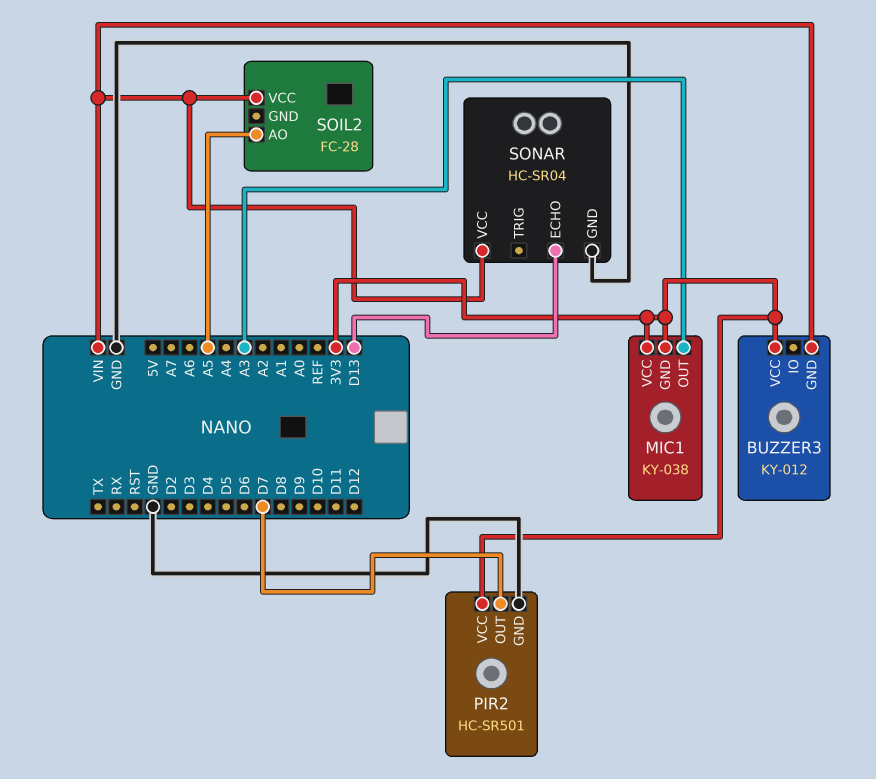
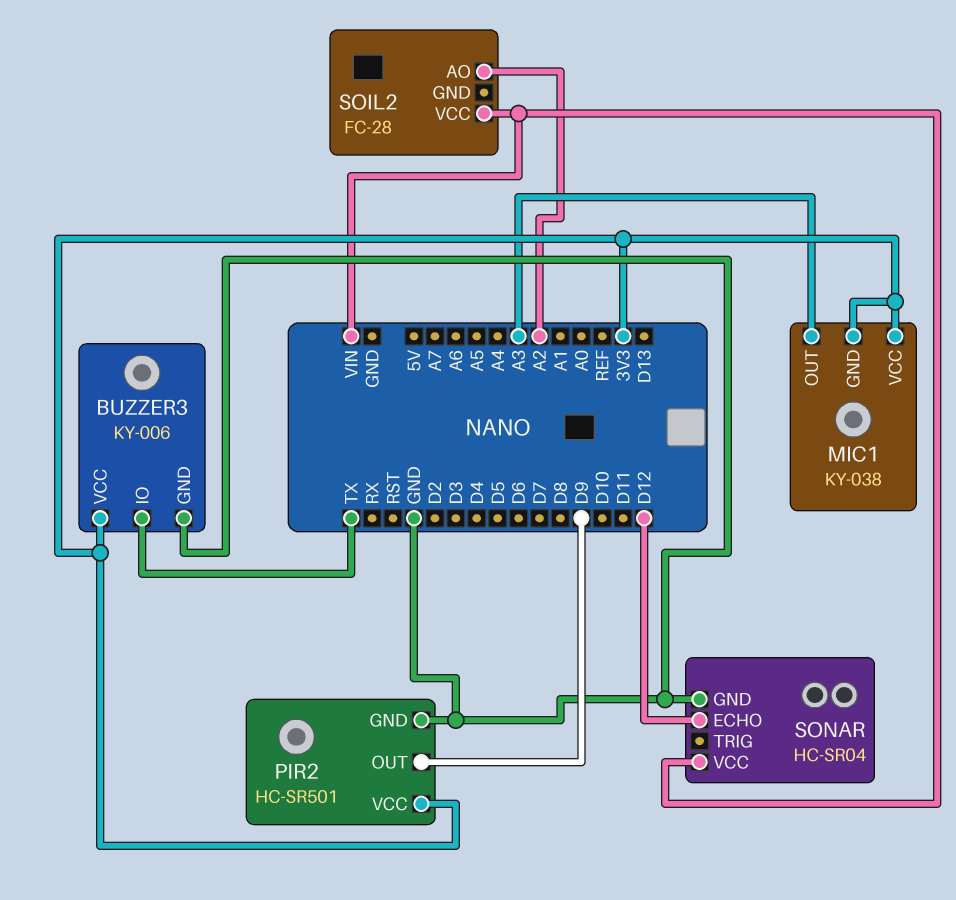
BUZZER3: KY-012 -> KY-006
BUZZER3 pin GND: VIN -> GND
BUZZER3 pin IO: none -> TX
PIR2 pin OUT: D7 -> D9
SOIL2 pin AO: A5 -> A2
SONAR pin ECHO: D13 -> D12

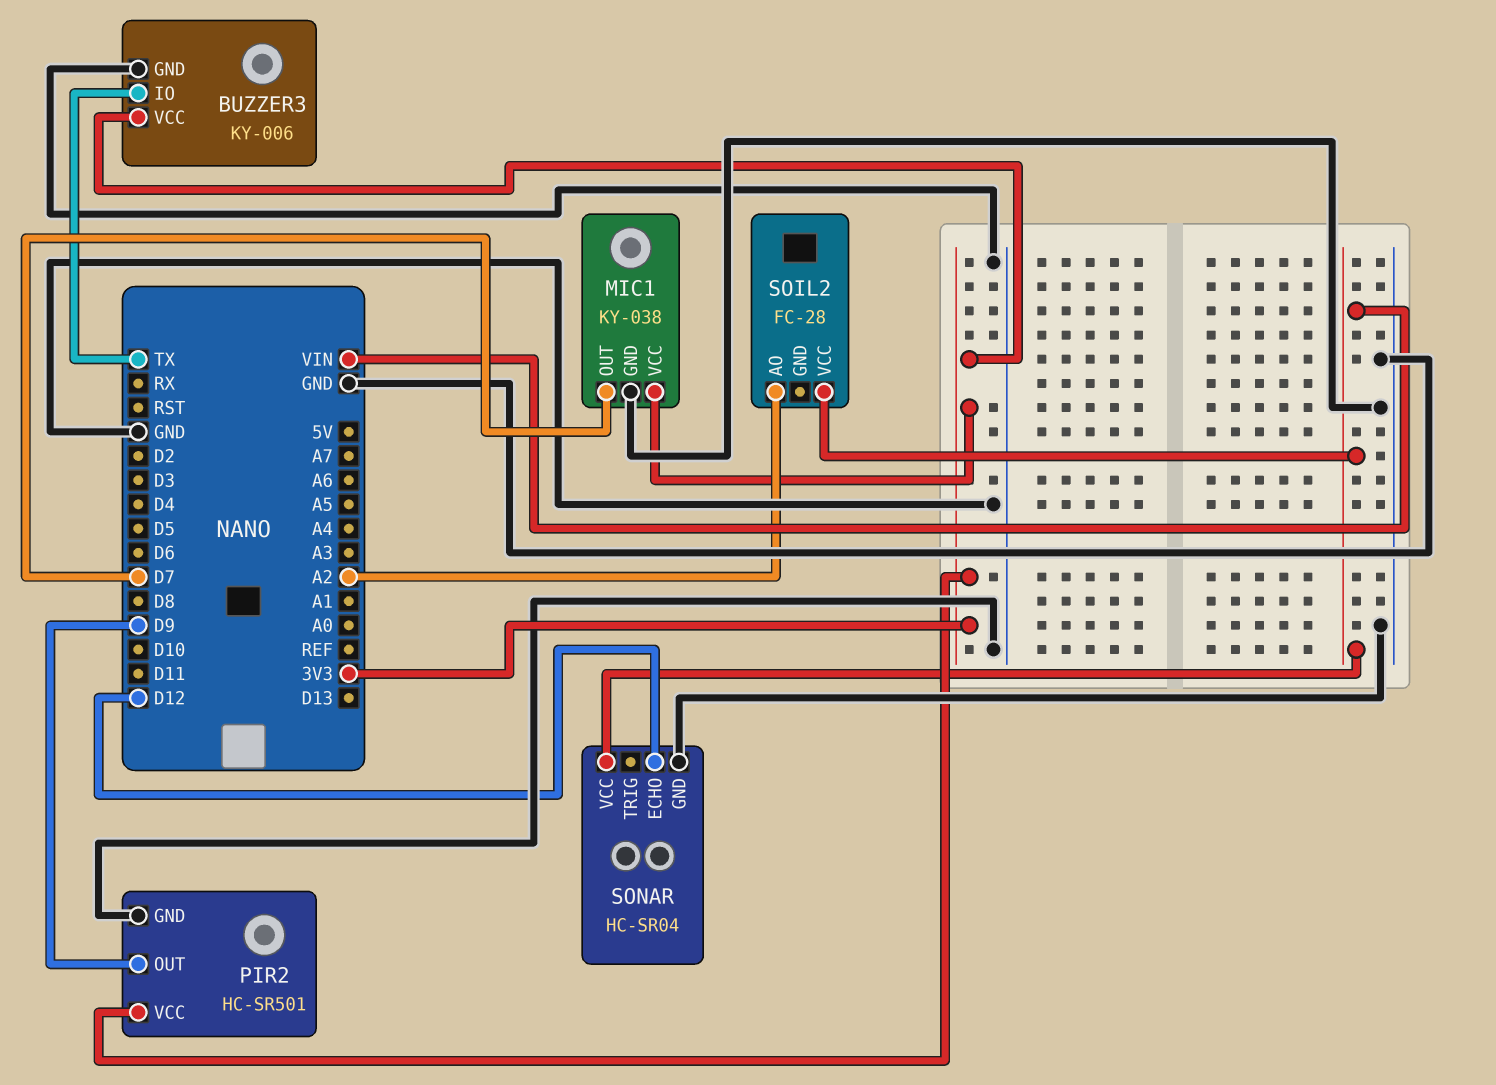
MIC1 pin GND: 3V3 -> GND
MIC1 pin OUT: A3 -> D7

